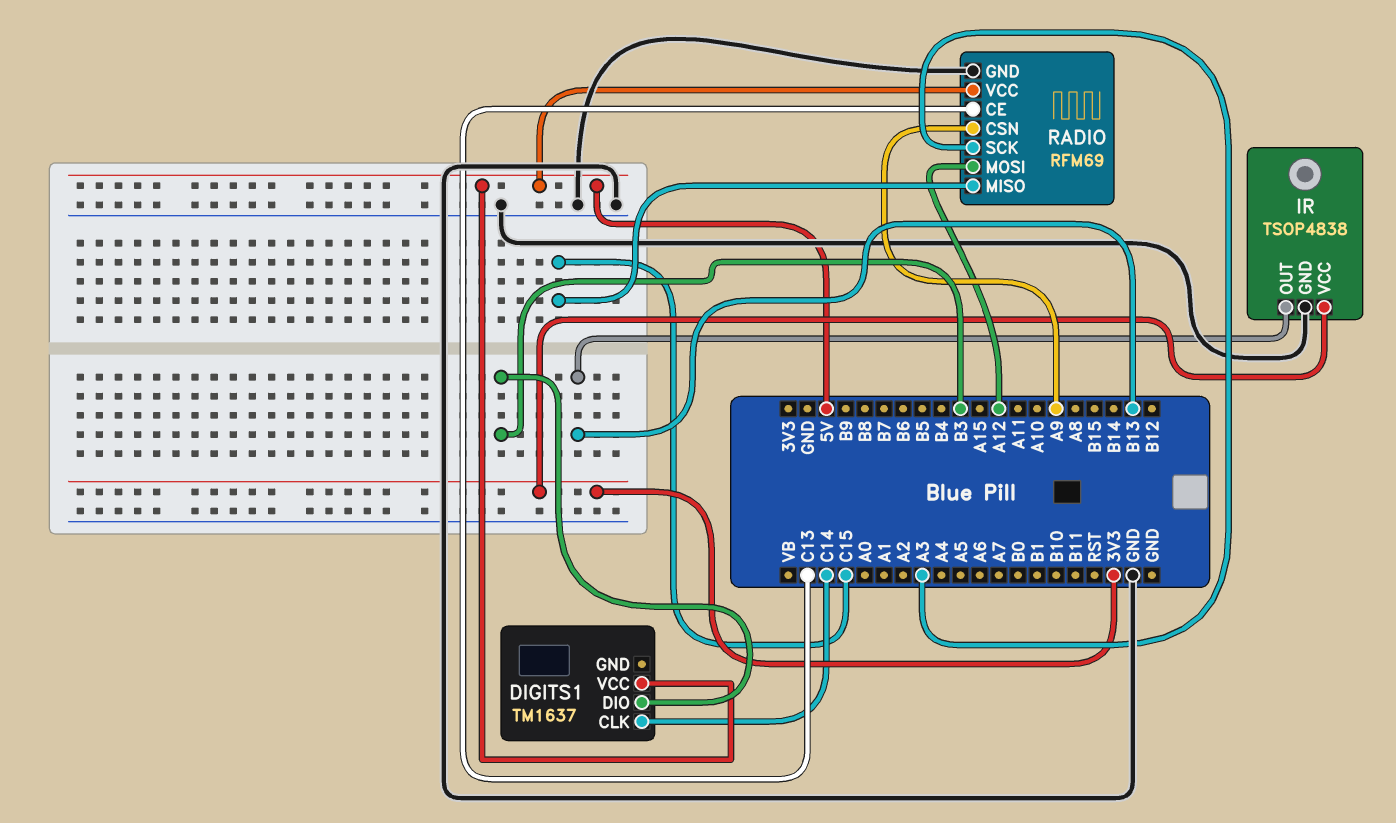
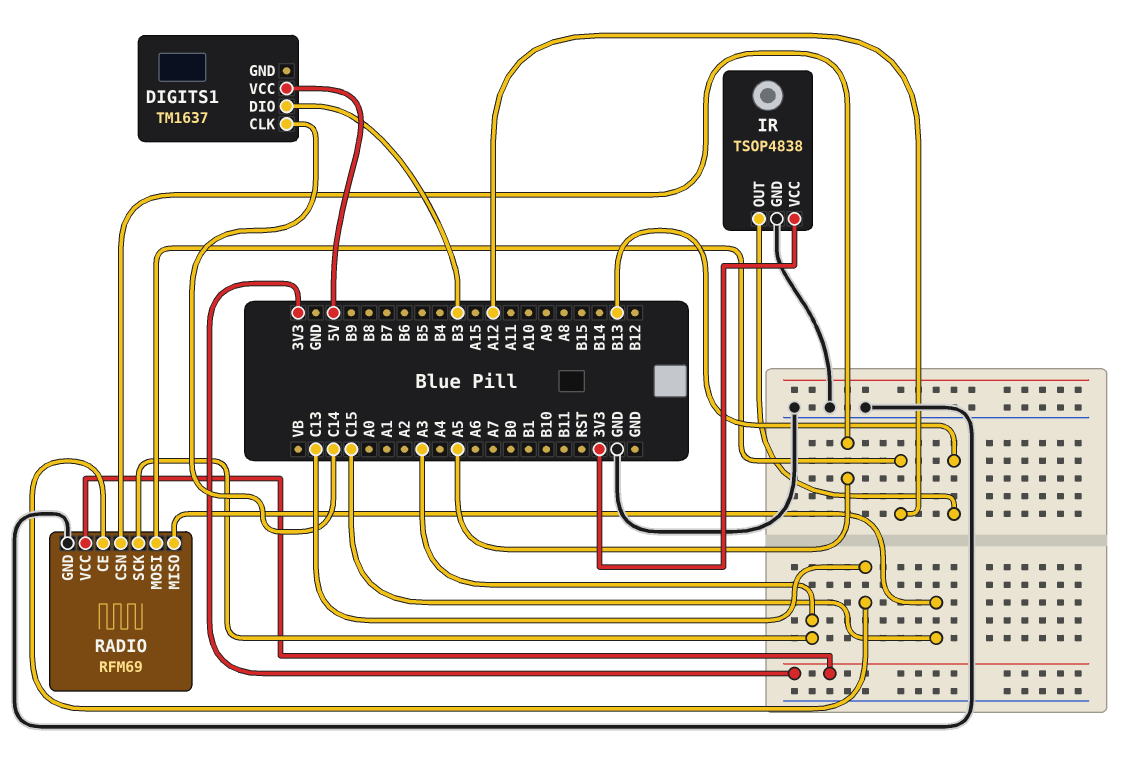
RADIO pin CSN: A9 -> A5
RADIO pin VCC: 5V -> 3V3

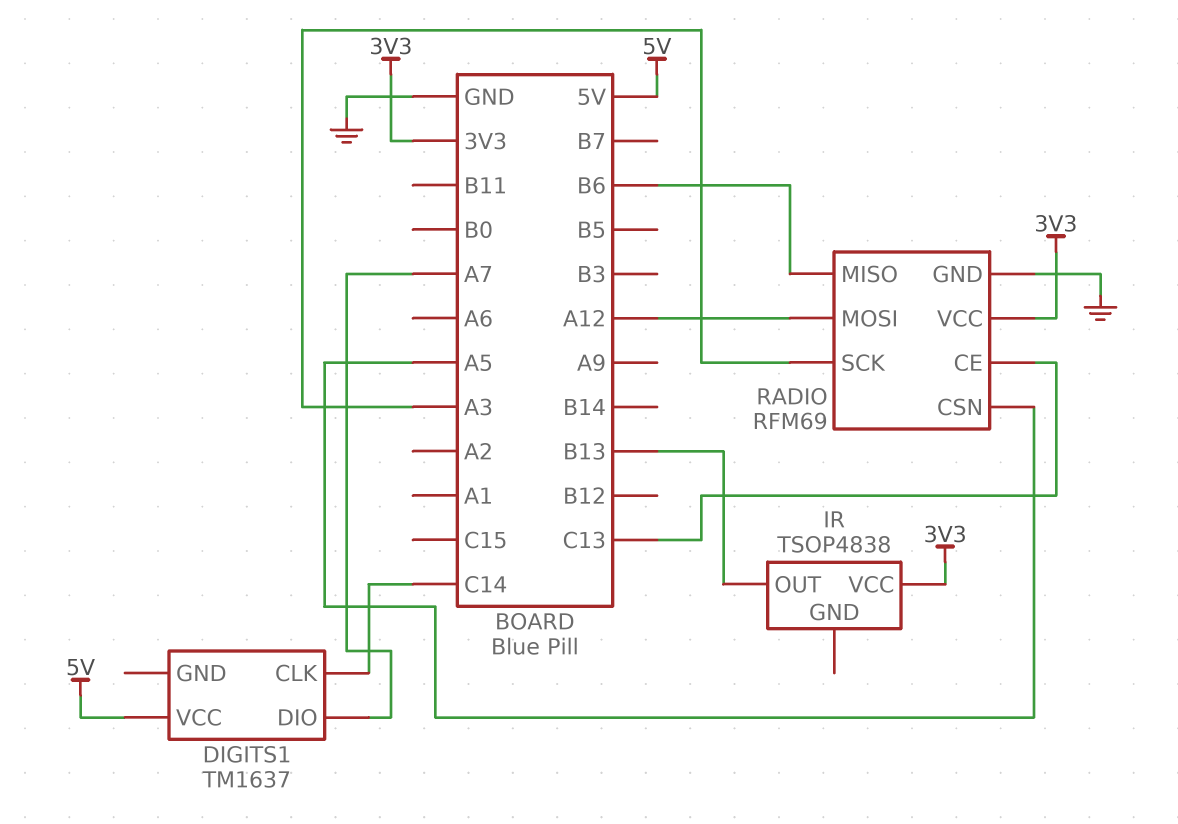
DIGITS1 pin DIO: B3 -> A7
IR pin GND: GND -> none
RADIO pin MISO: C15 -> B6

